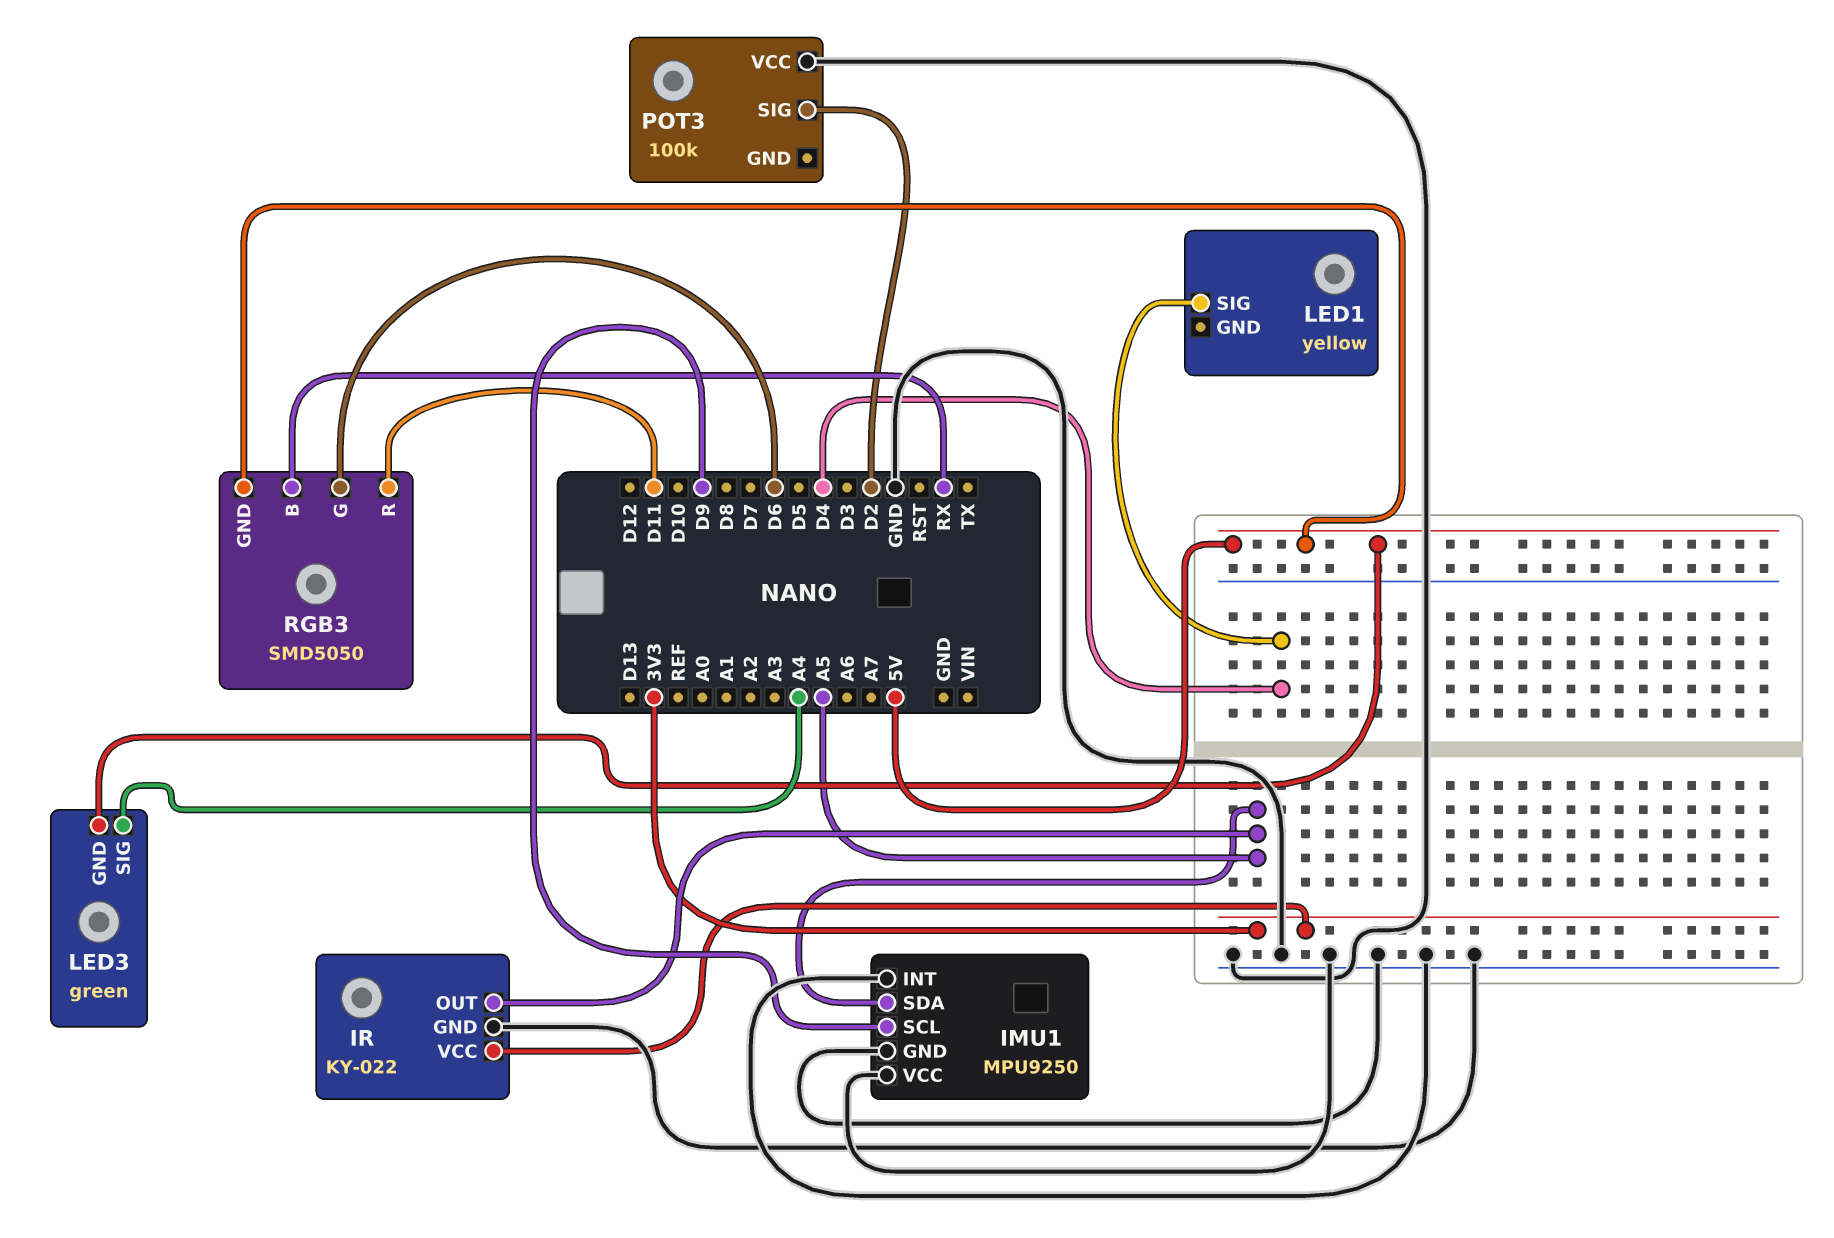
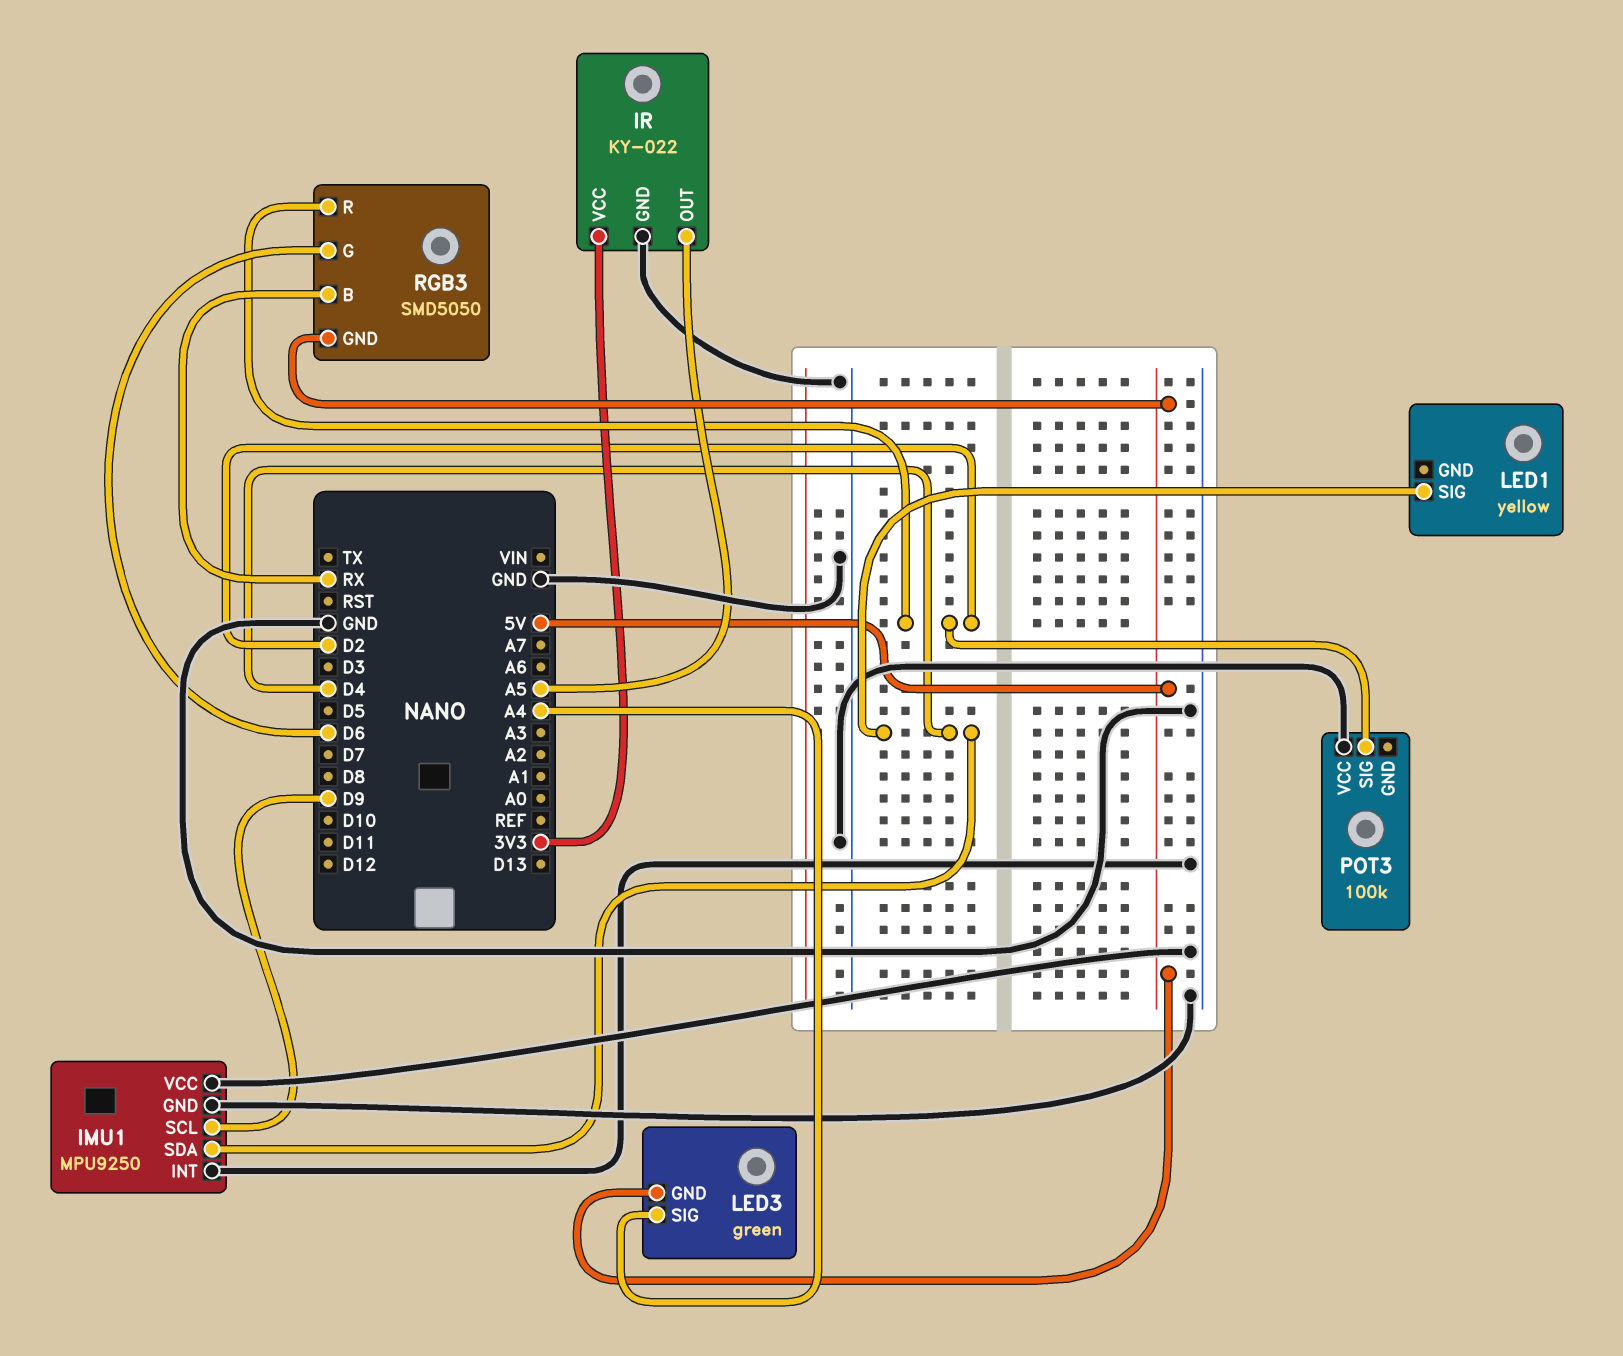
IMU1 pin SDA: A5 -> D4
RGB3 pin R: D11 -> D2

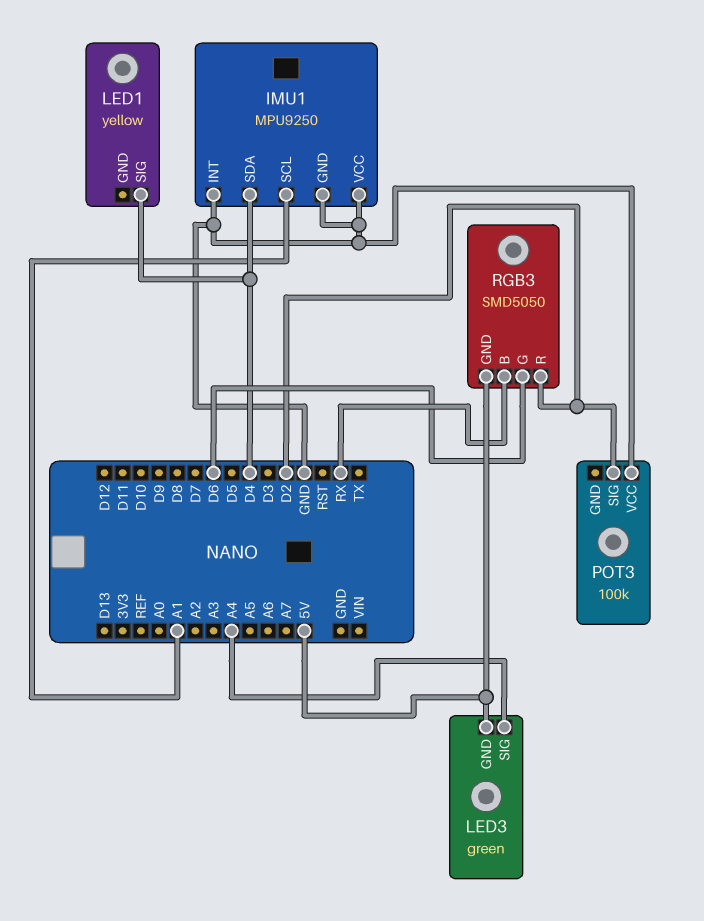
IMU1 pin SCL: D9 -> A1
IR: KY-022 -> none
IR pin GND: GND -> none
IR pin OUT: A5 -> none
IR pin VCC: 3V3 -> none

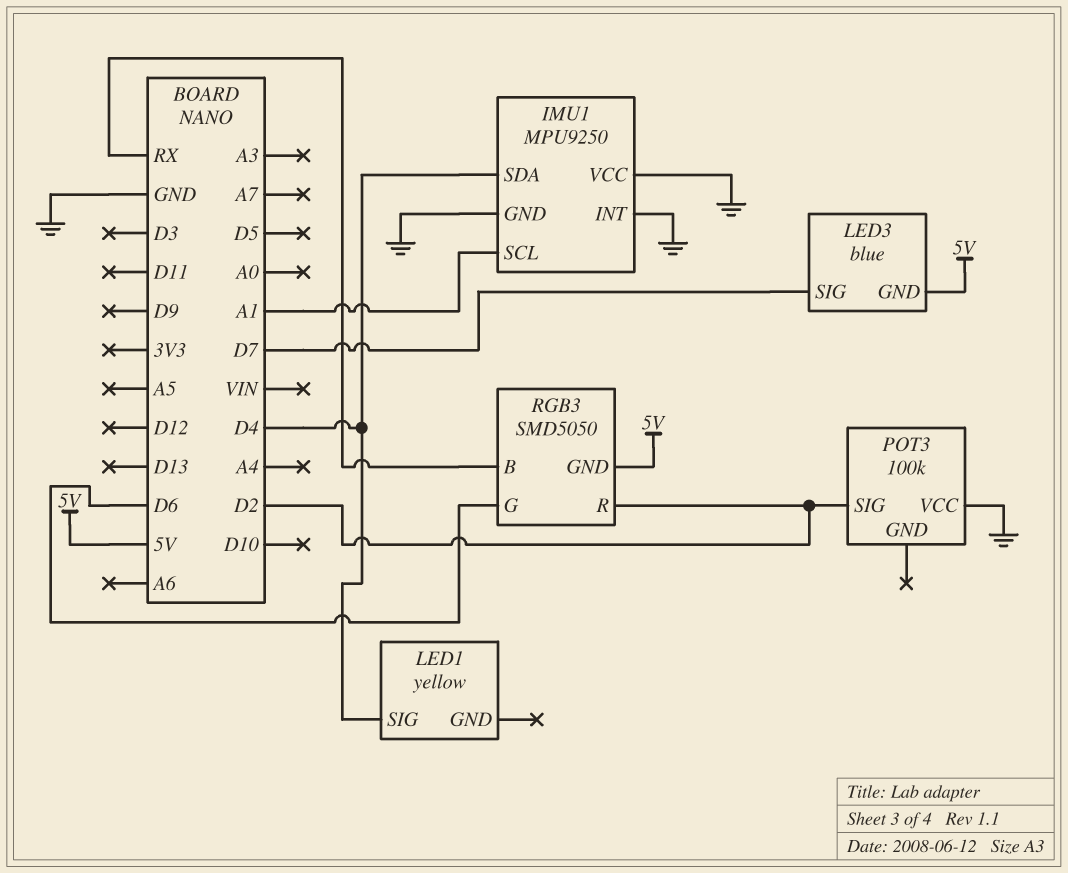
LED3: green -> blue
LED3 pin SIG: A4 -> D7

